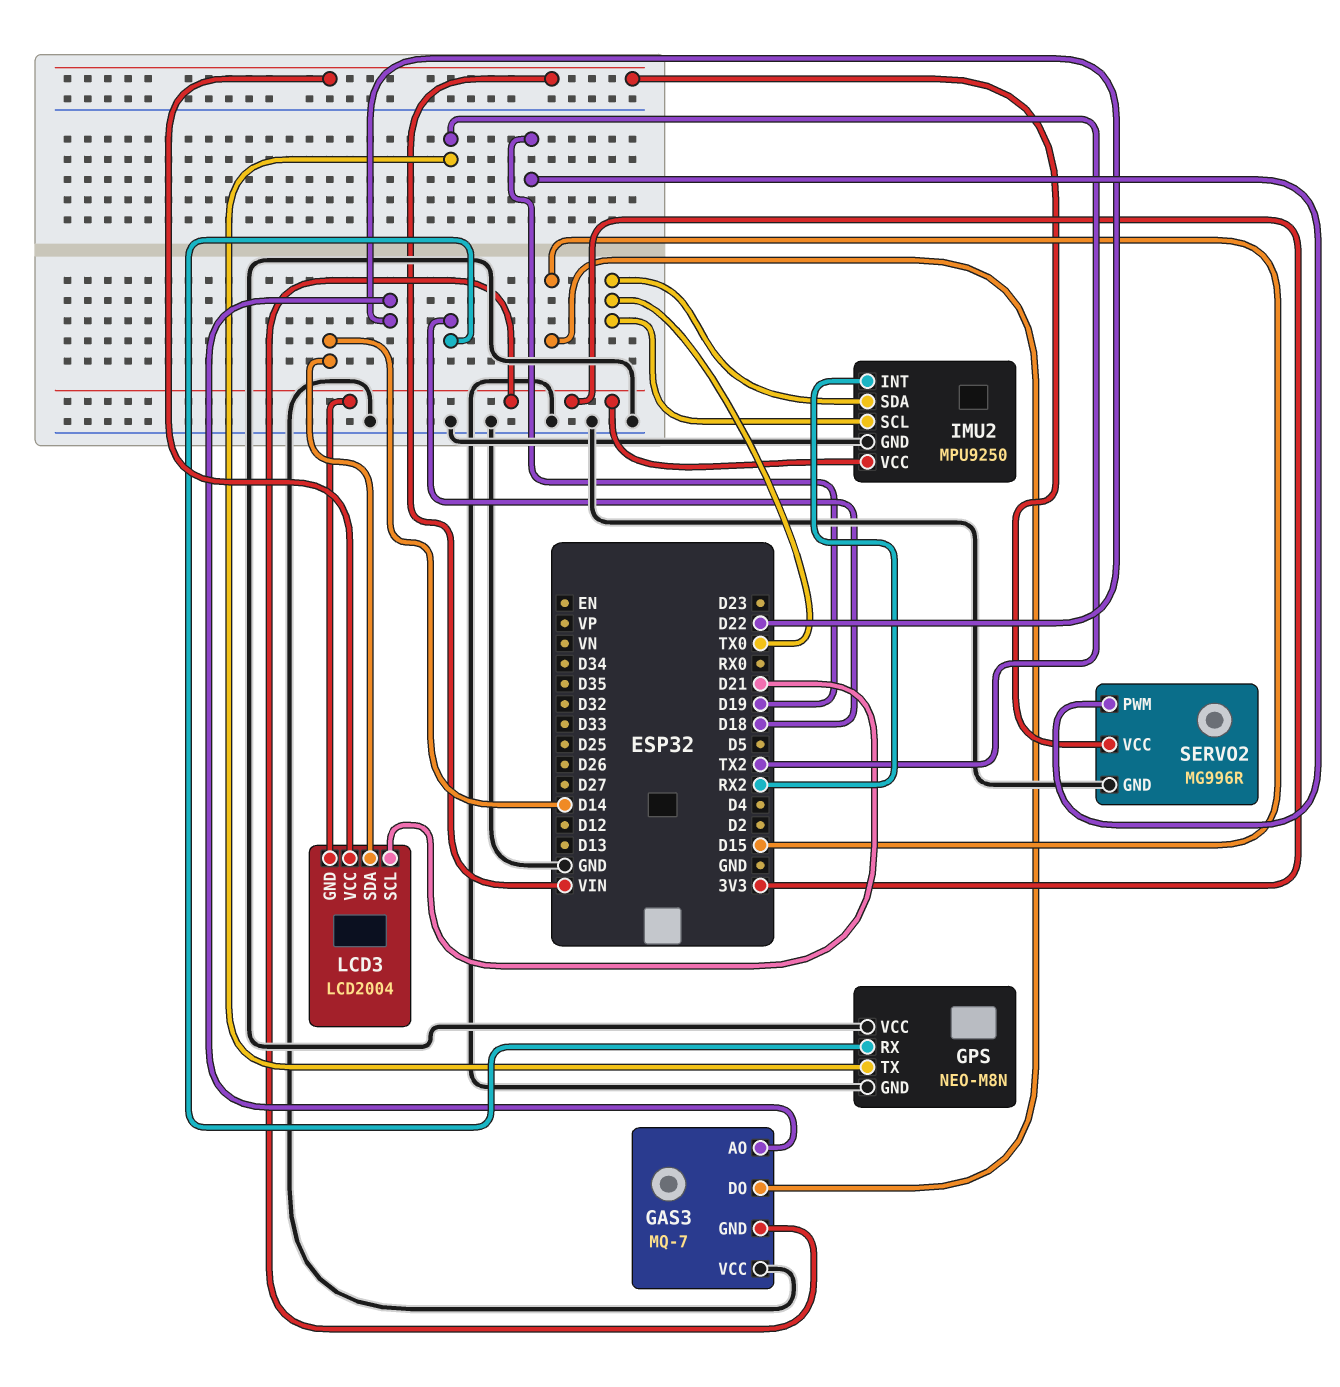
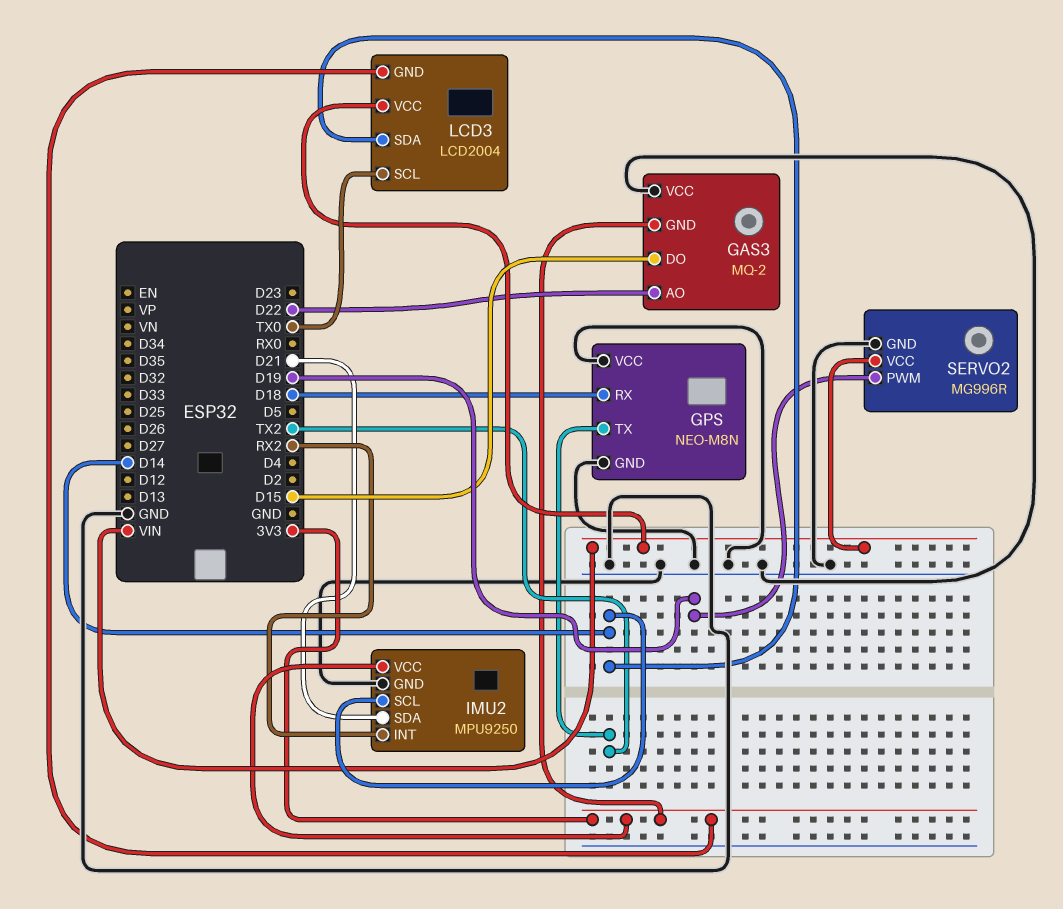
GAS3: MQ-7 -> MQ-2
IMU2 pin SCL: TX0 -> D14
IMU2 pin SDA: TX0 -> D21
LCD3 pin SCL: D21 -> TX0

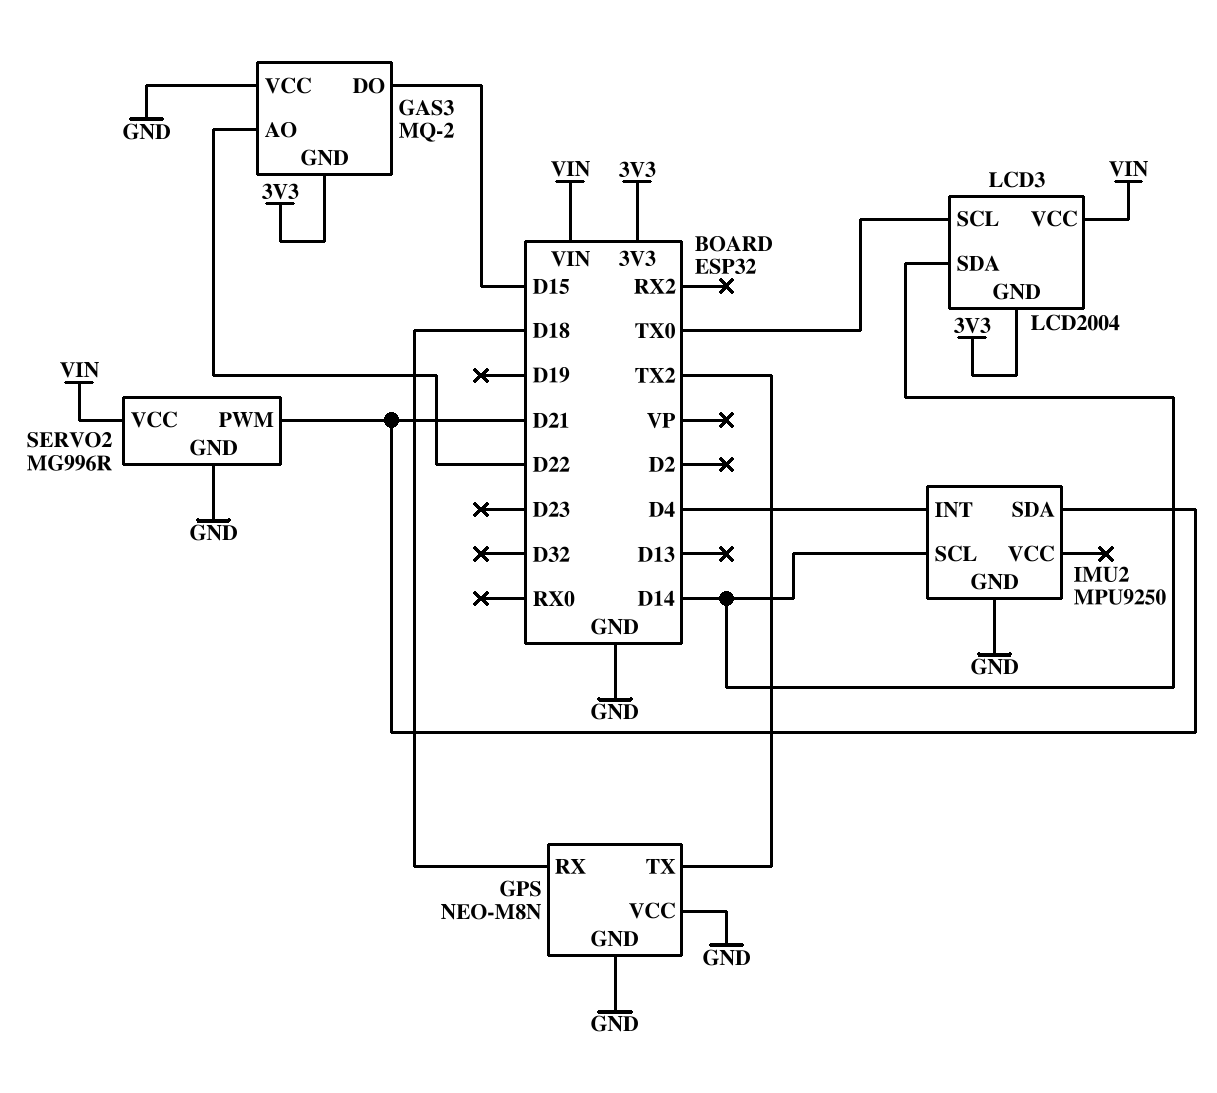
IMU2 pin INT: RX2 -> D4
IMU2 pin VCC: 3V3 -> none
SERVO2 pin PWM: D19 -> D21

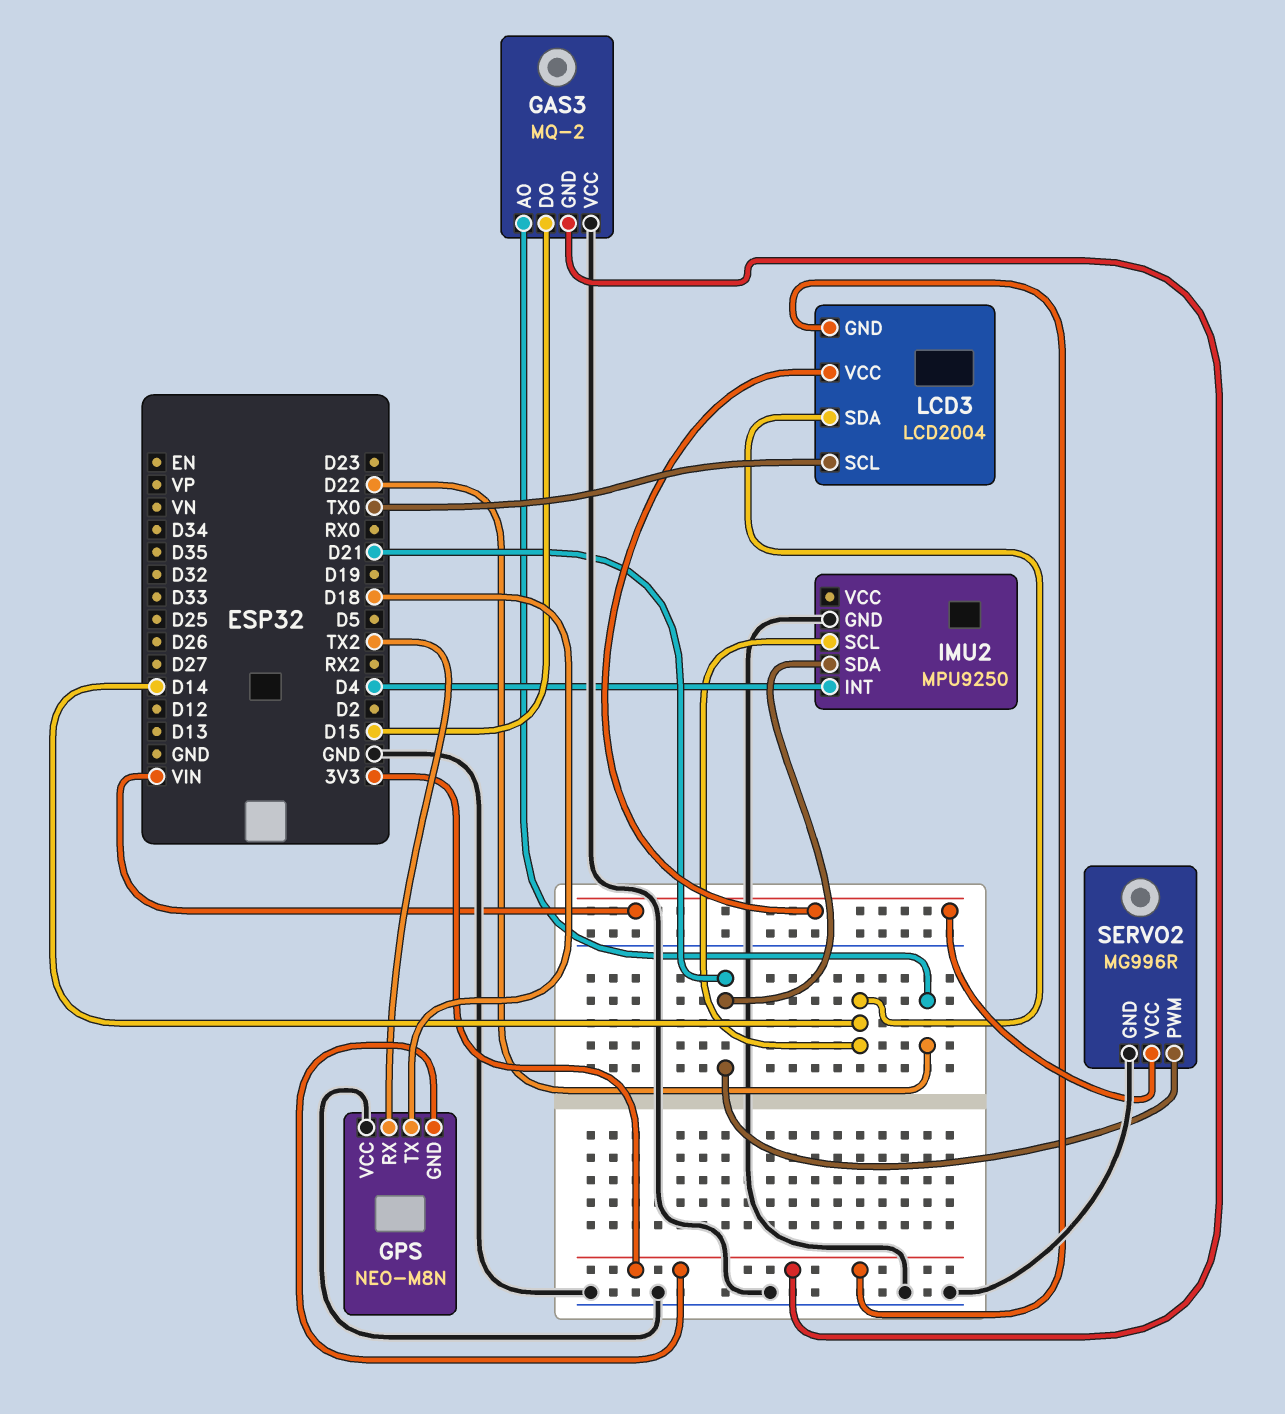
GPS pin GND: GND -> 3V3
GPS pin RX: D18 -> TX2
GPS pin TX: TX2 -> D18

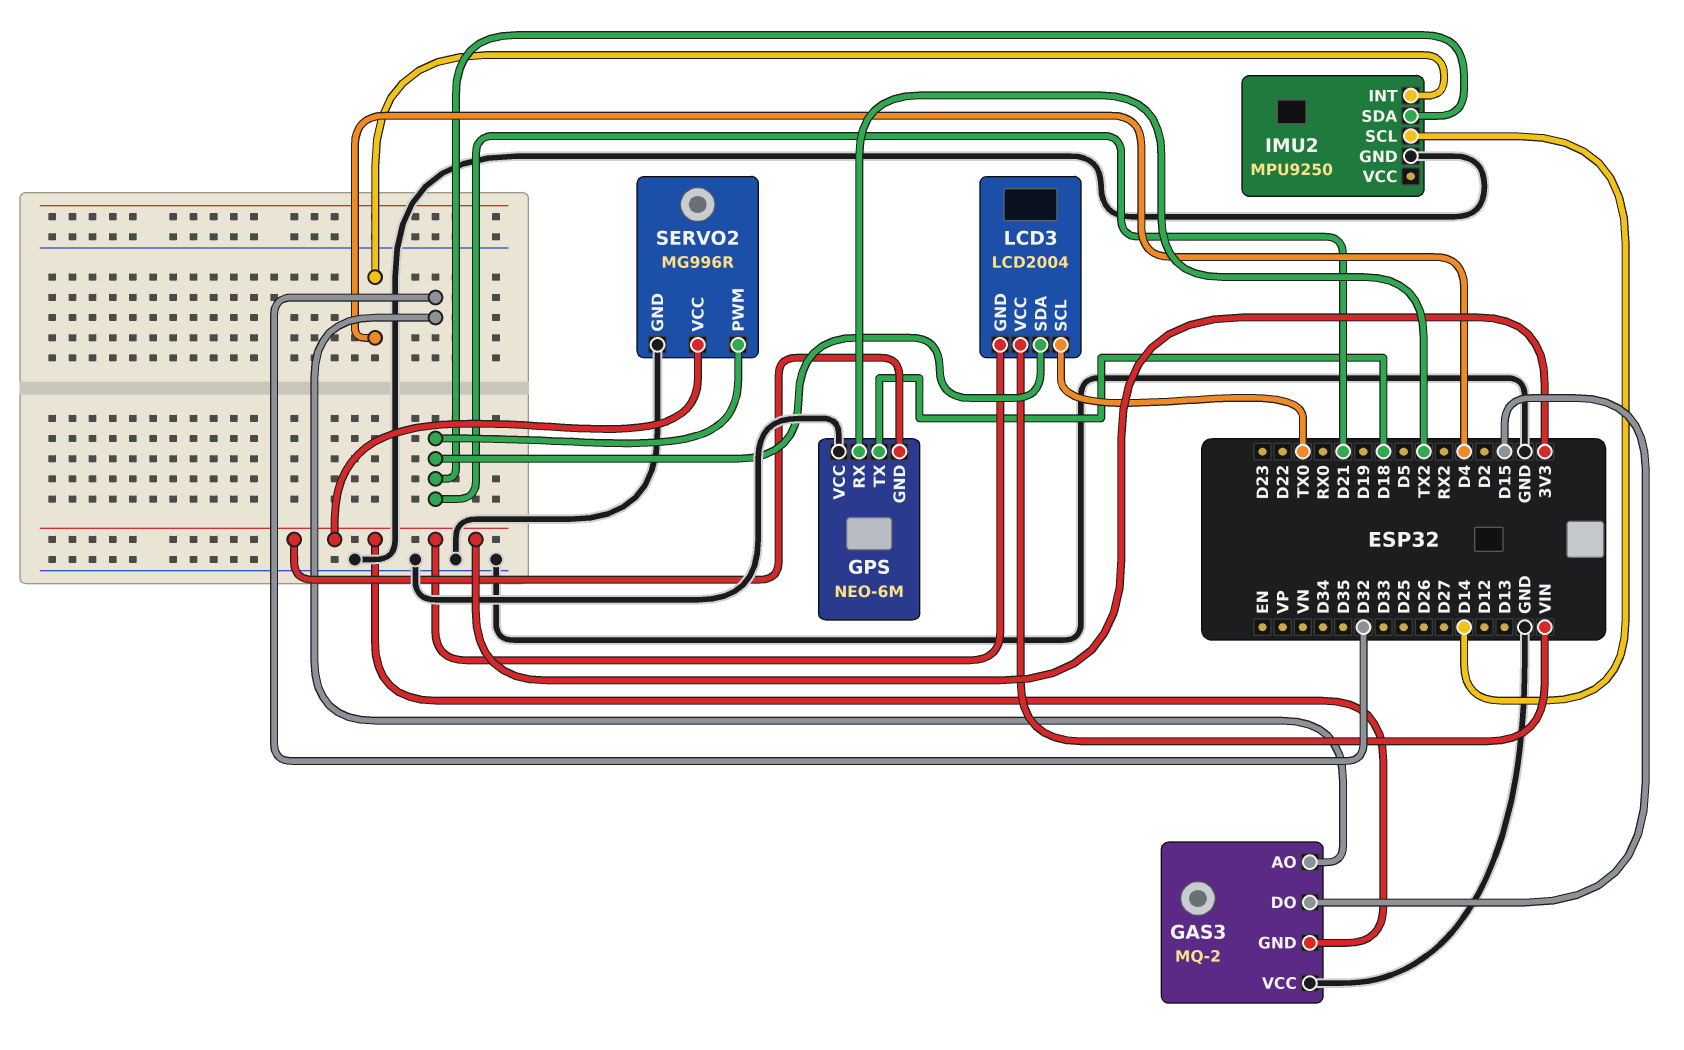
GAS3 pin AO: D22 -> D32
GPS: NEO-M8N -> NEO-6M
LCD3 pin SDA: D14 -> D21
SERVO2 pin VCC: VIN -> 3V3

